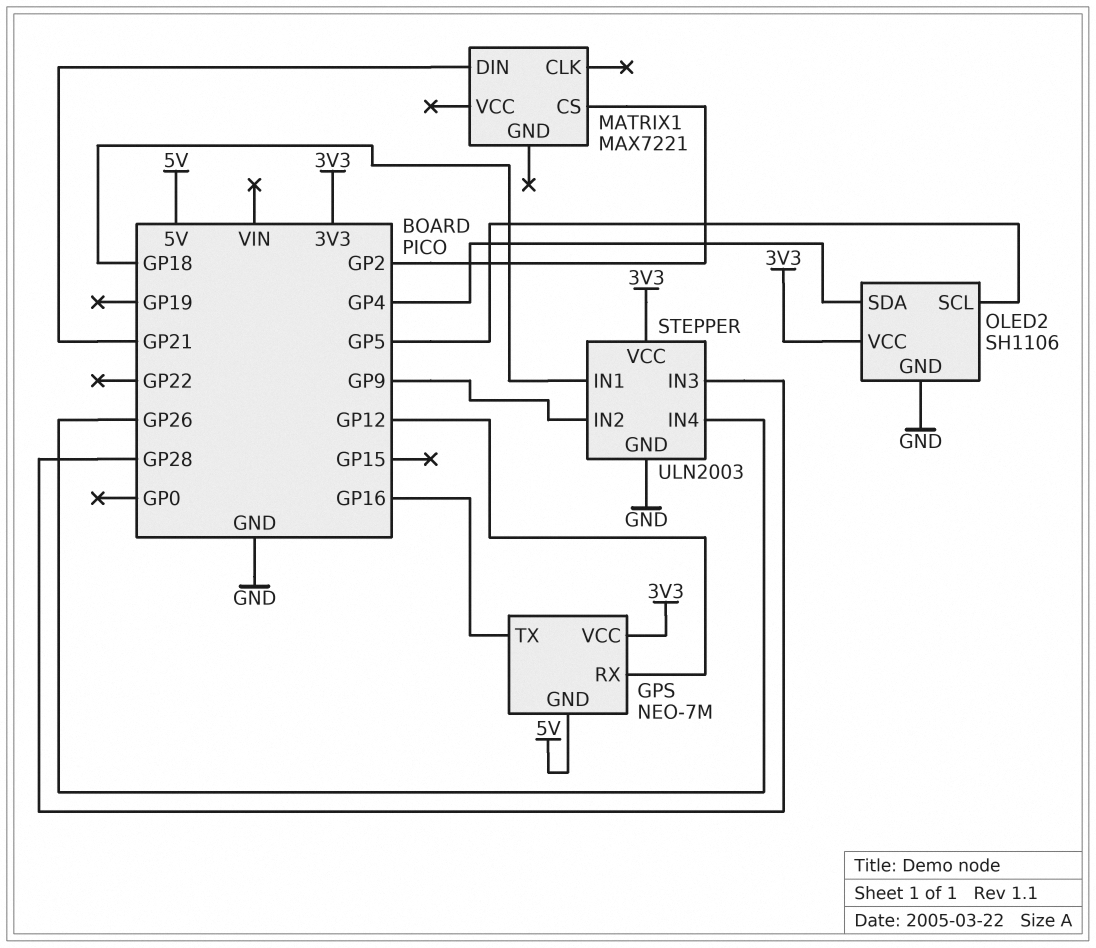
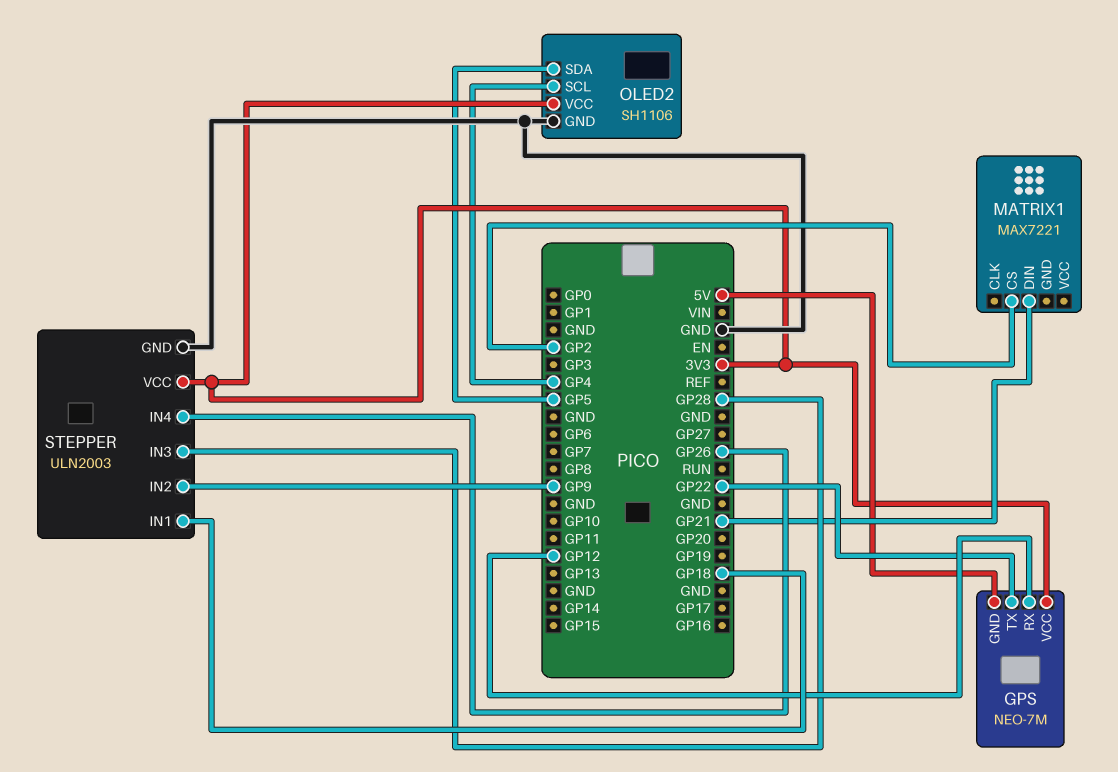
GPS pin TX: GP16 -> GP22
OLED2 pin SCL: GP5 -> GP4
OLED2 pin SDA: GP4 -> GP5

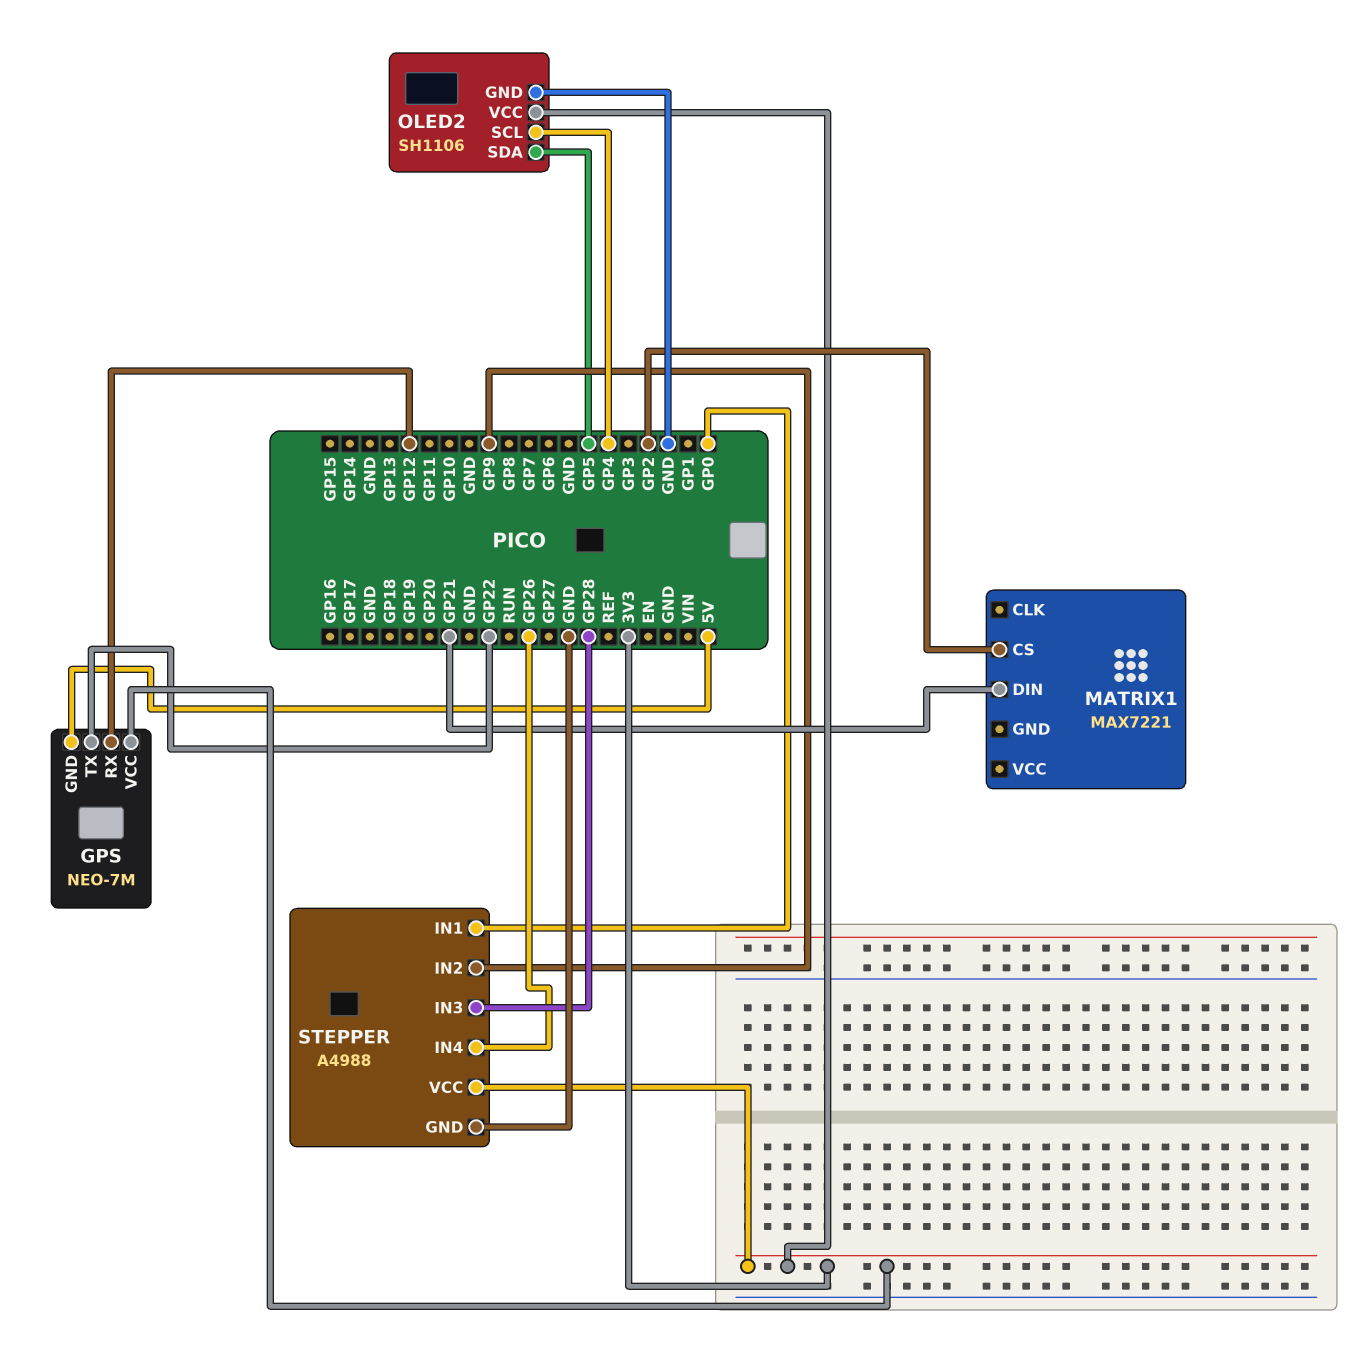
STEPPER: ULN2003 -> A4988
STEPPER pin IN1: GP18 -> GP0

